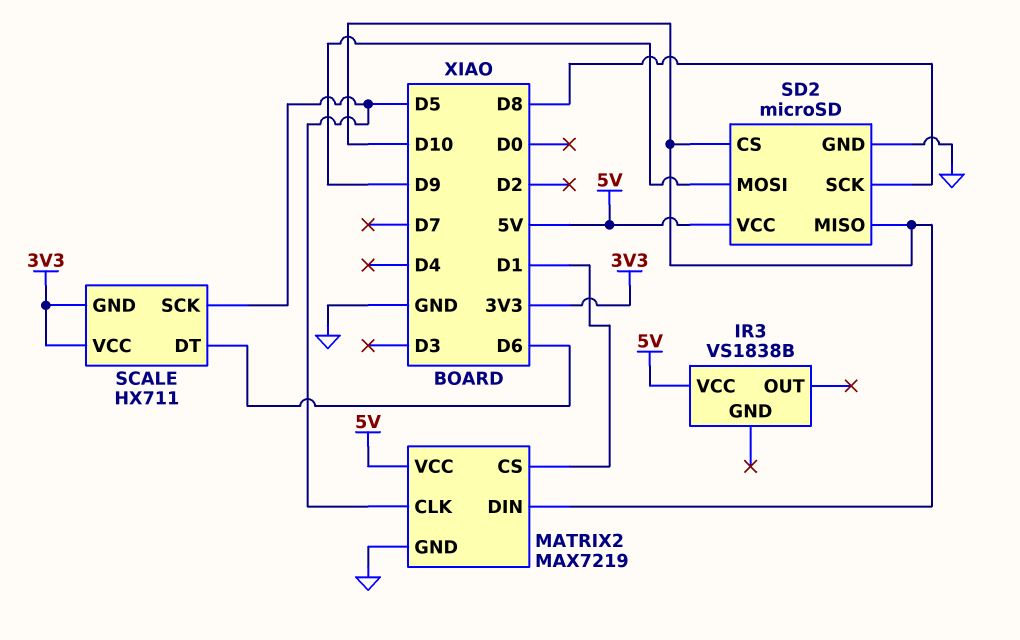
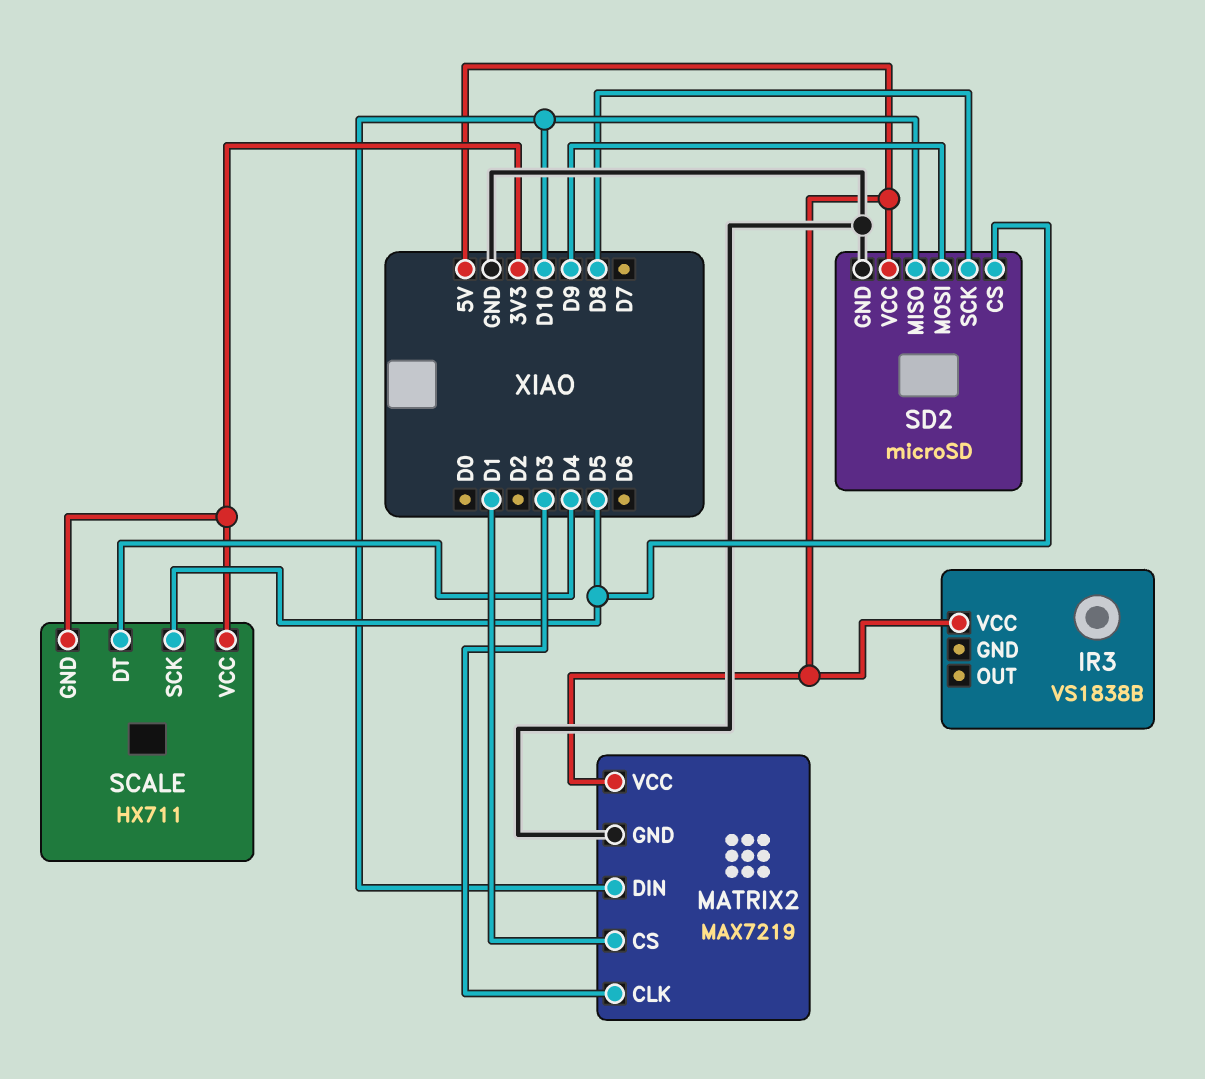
MATRIX2 pin CLK: D5 -> D3
SCALE pin DT: D6 -> D4
SD2 pin CS: D10 -> D5

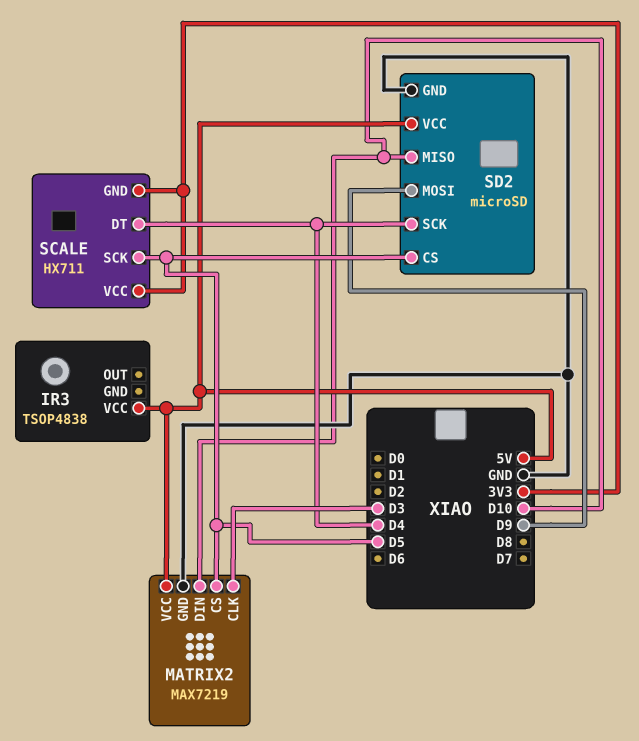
IR3: VS1838B -> TSOP4838
MATRIX2 pin CS: D1 -> D5
SD2 pin SCK: D8 -> D4

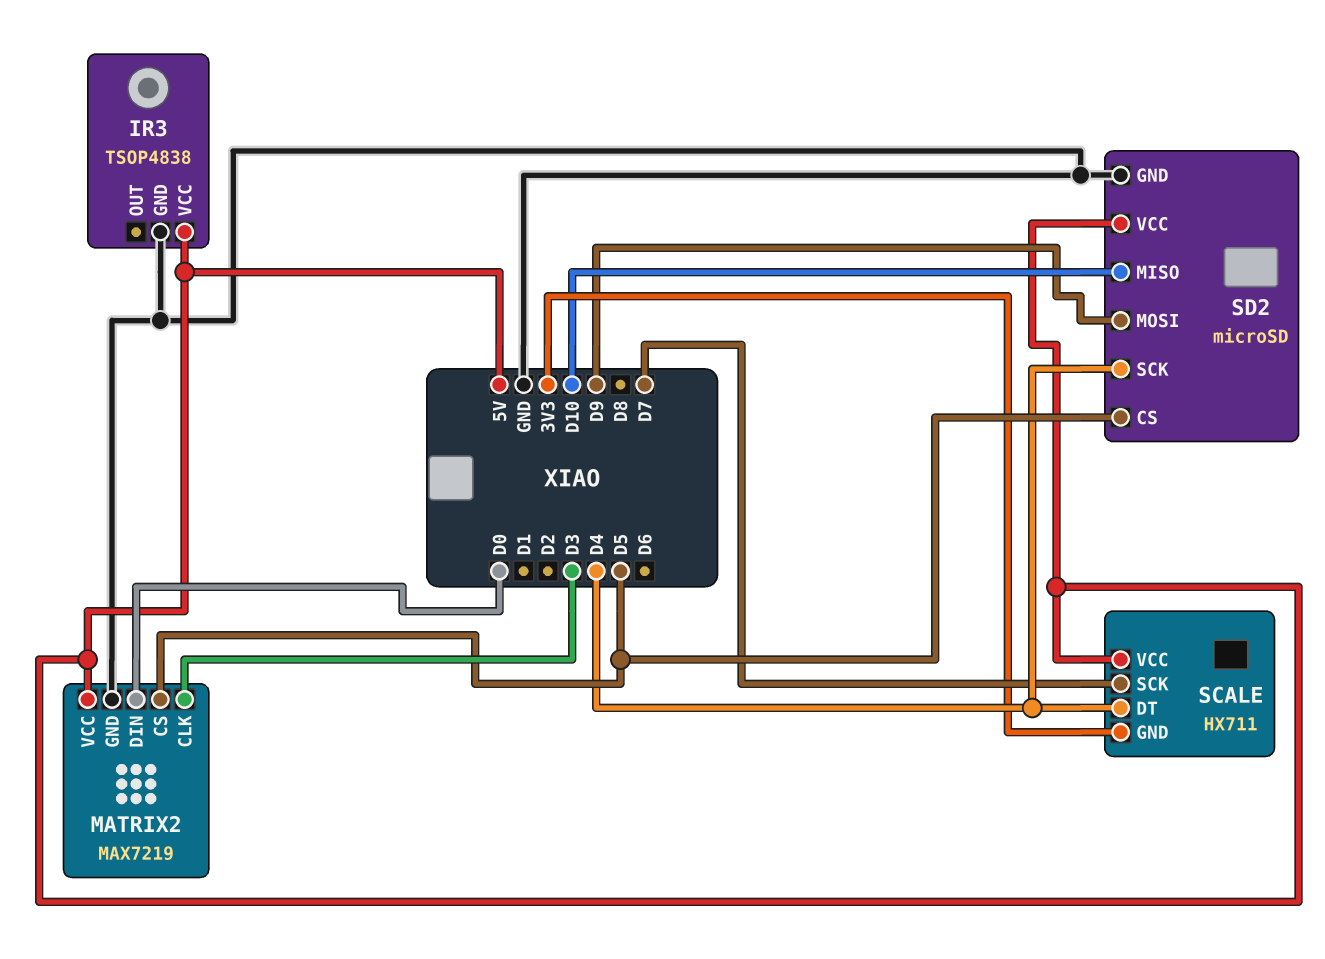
IR3 pin GND: none -> GND
MATRIX2 pin DIN: D10 -> D0
SCALE pin SCK: D5 -> D7
SCALE pin VCC: 3V3 -> 5V

